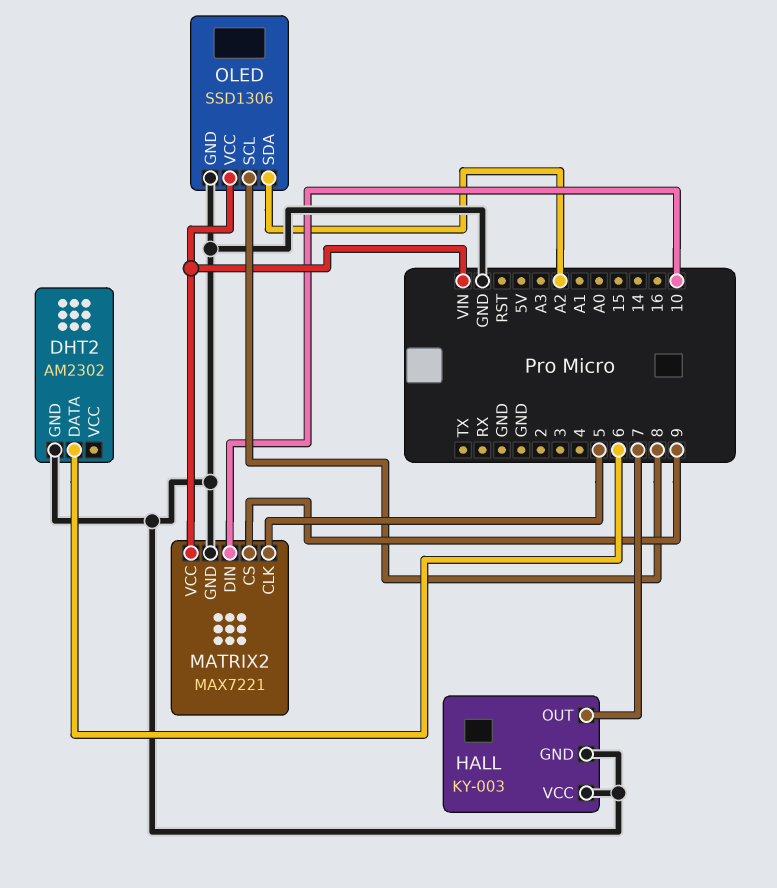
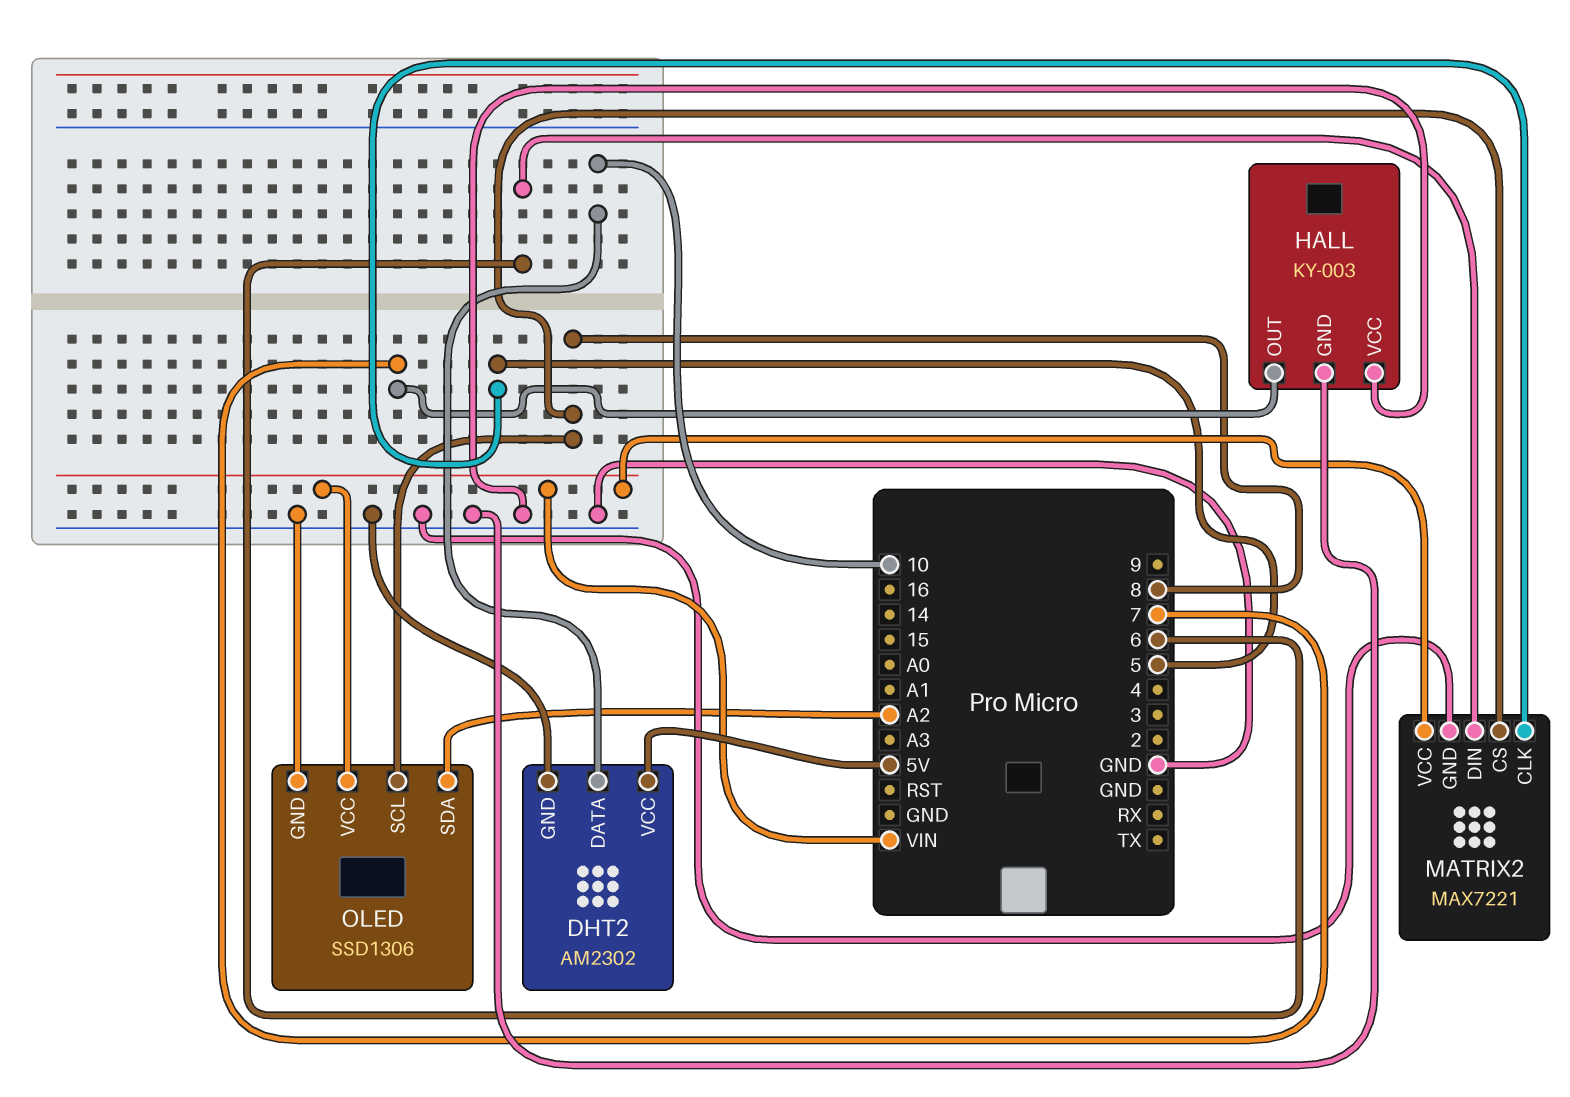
DHT2 pin DATA: 6 -> 10
DHT2 pin VCC: none -> 5V
MATRIX2 pin CS: 9 -> 8
MATRIX2 pin DIN: 10 -> 6

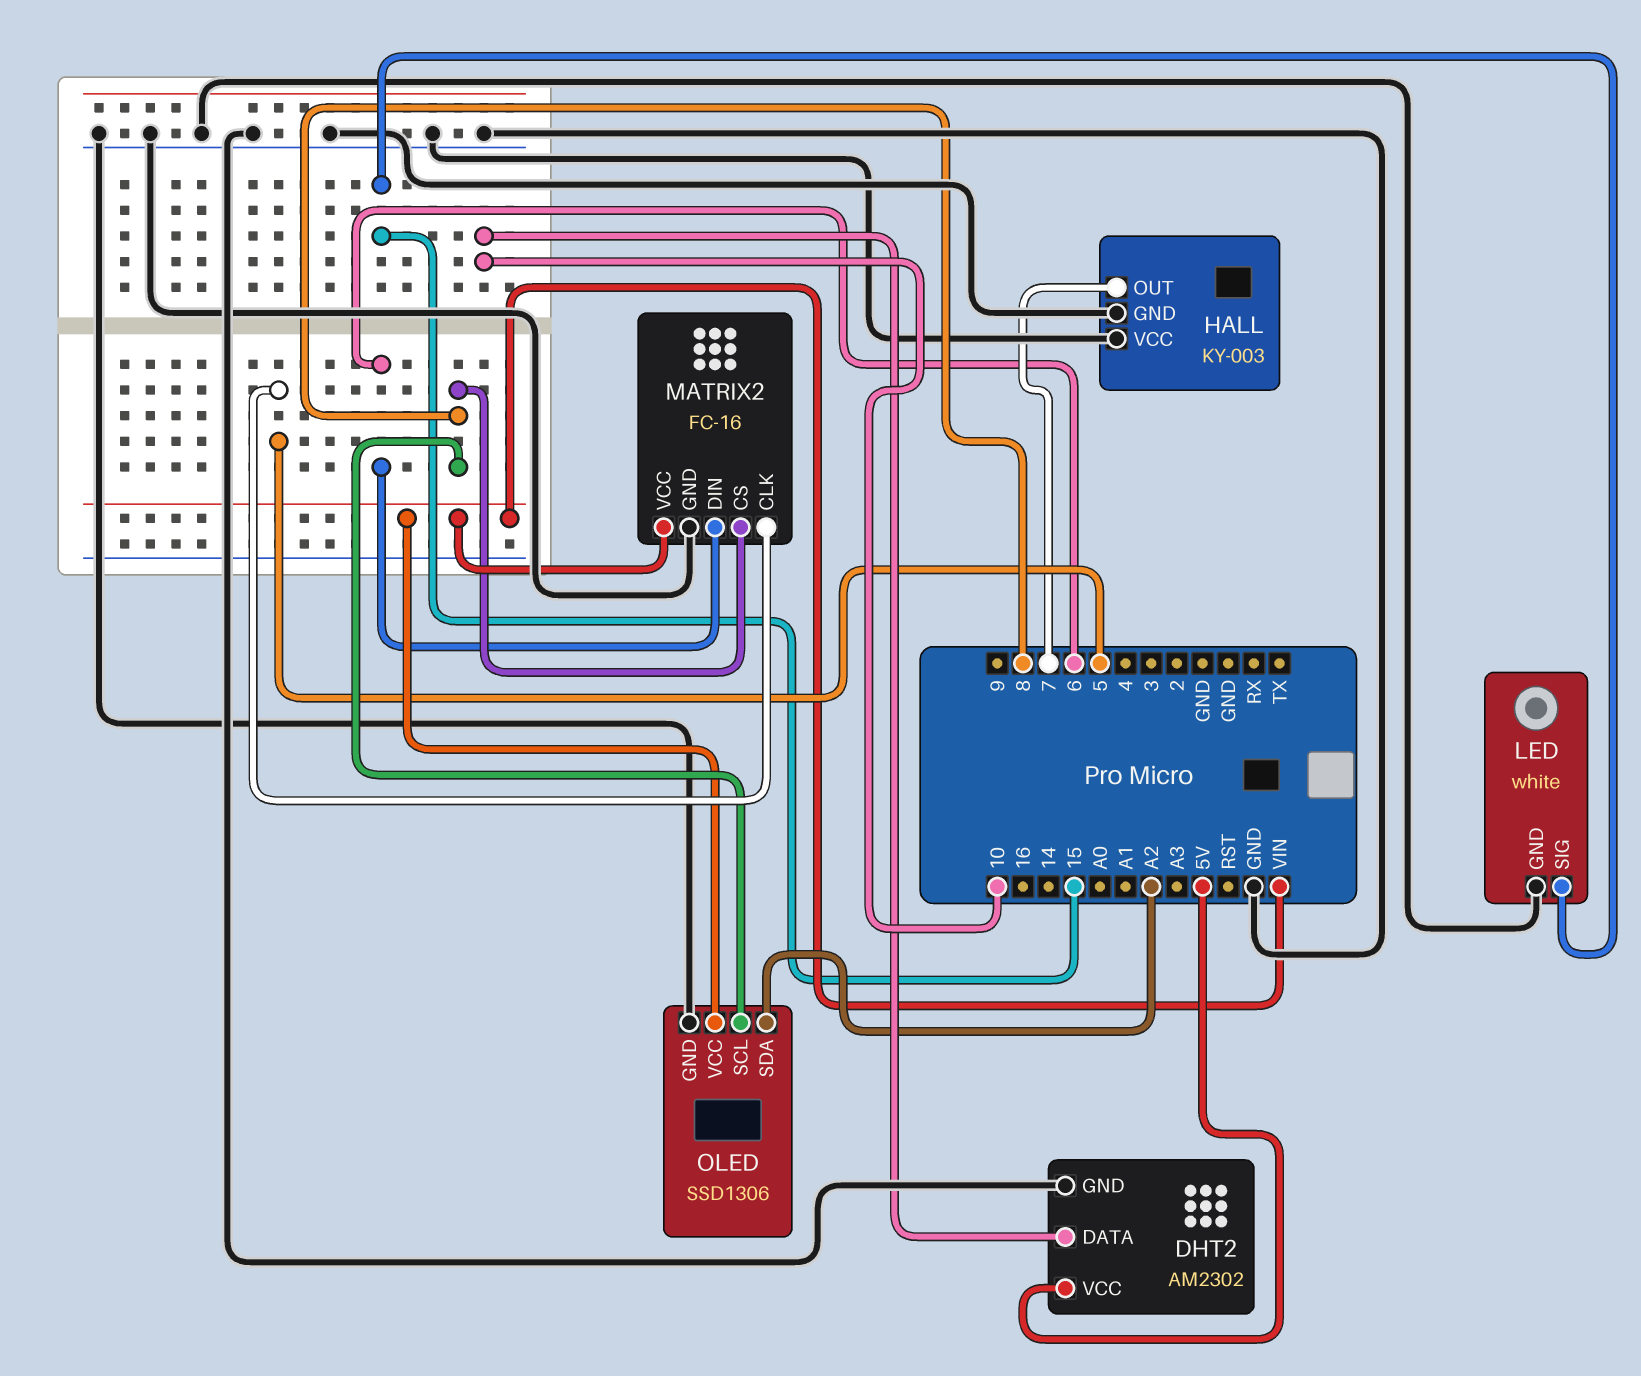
LED: none -> white
LED pin GND: none -> GND
LED pin SIG: none -> 15
MATRIX2: MAX7221 -> FC-16

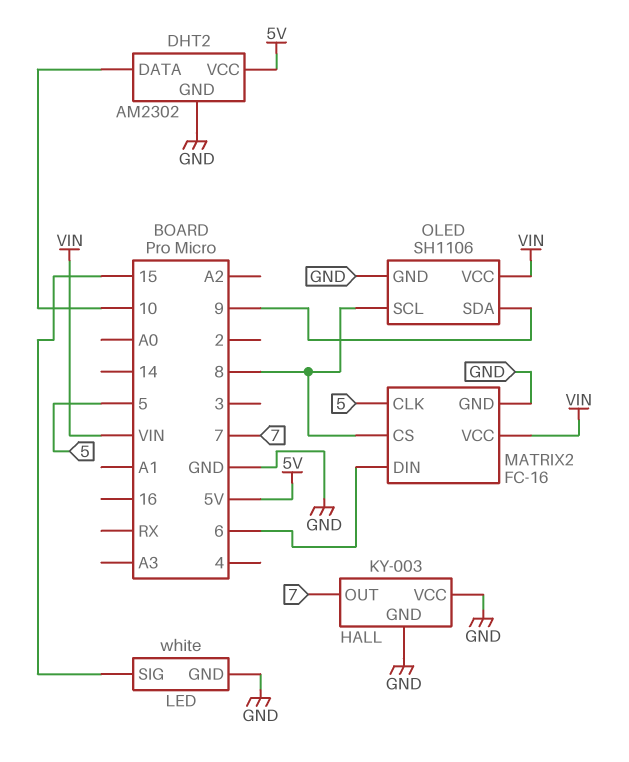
OLED: SSD1306 -> SH1106
OLED pin SDA: A2 -> 9

